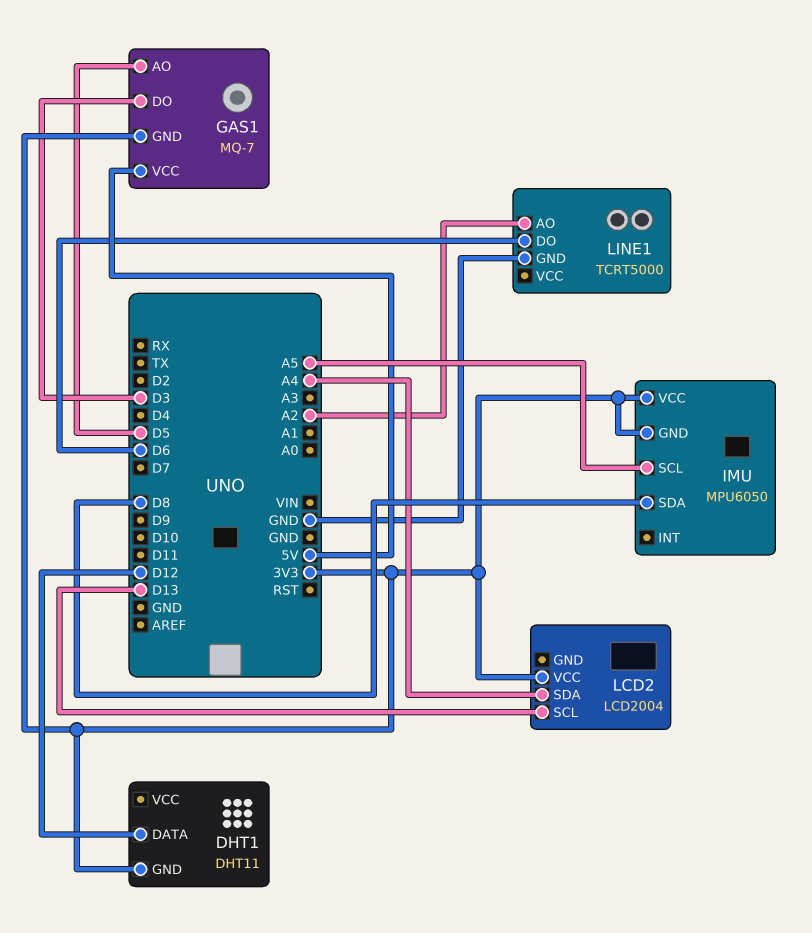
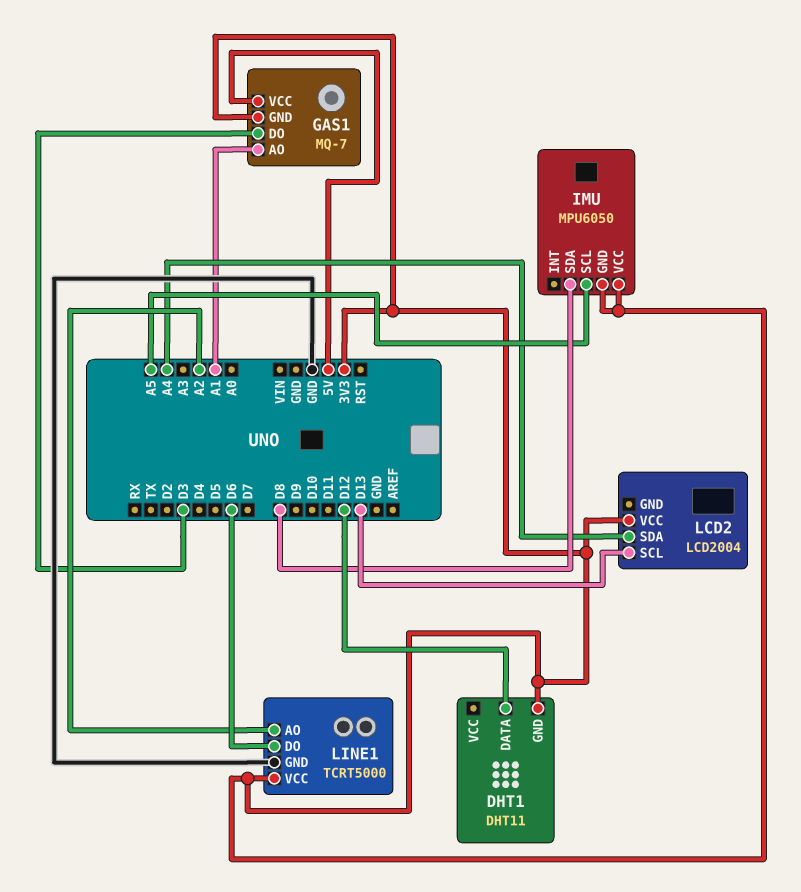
GAS1 pin AO: D5 -> A1
LINE1 pin VCC: none -> 3V3

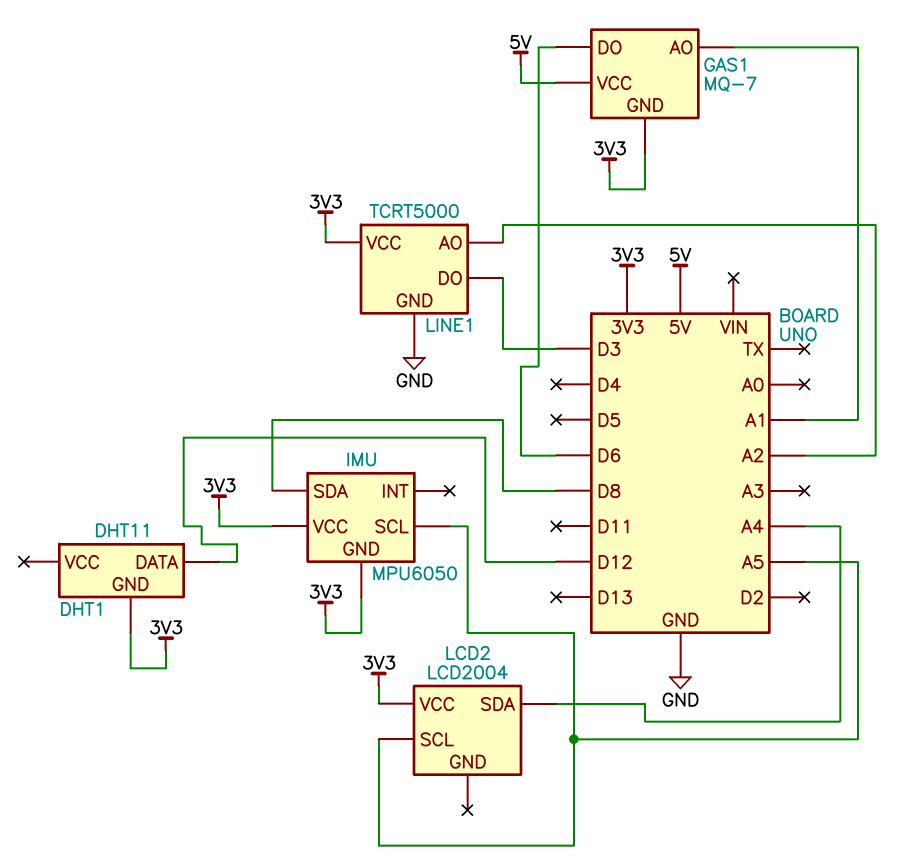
GAS1 pin DO: D3 -> D6
LCD2 pin SCL: D13 -> A5
LINE1 pin DO: D6 -> D3

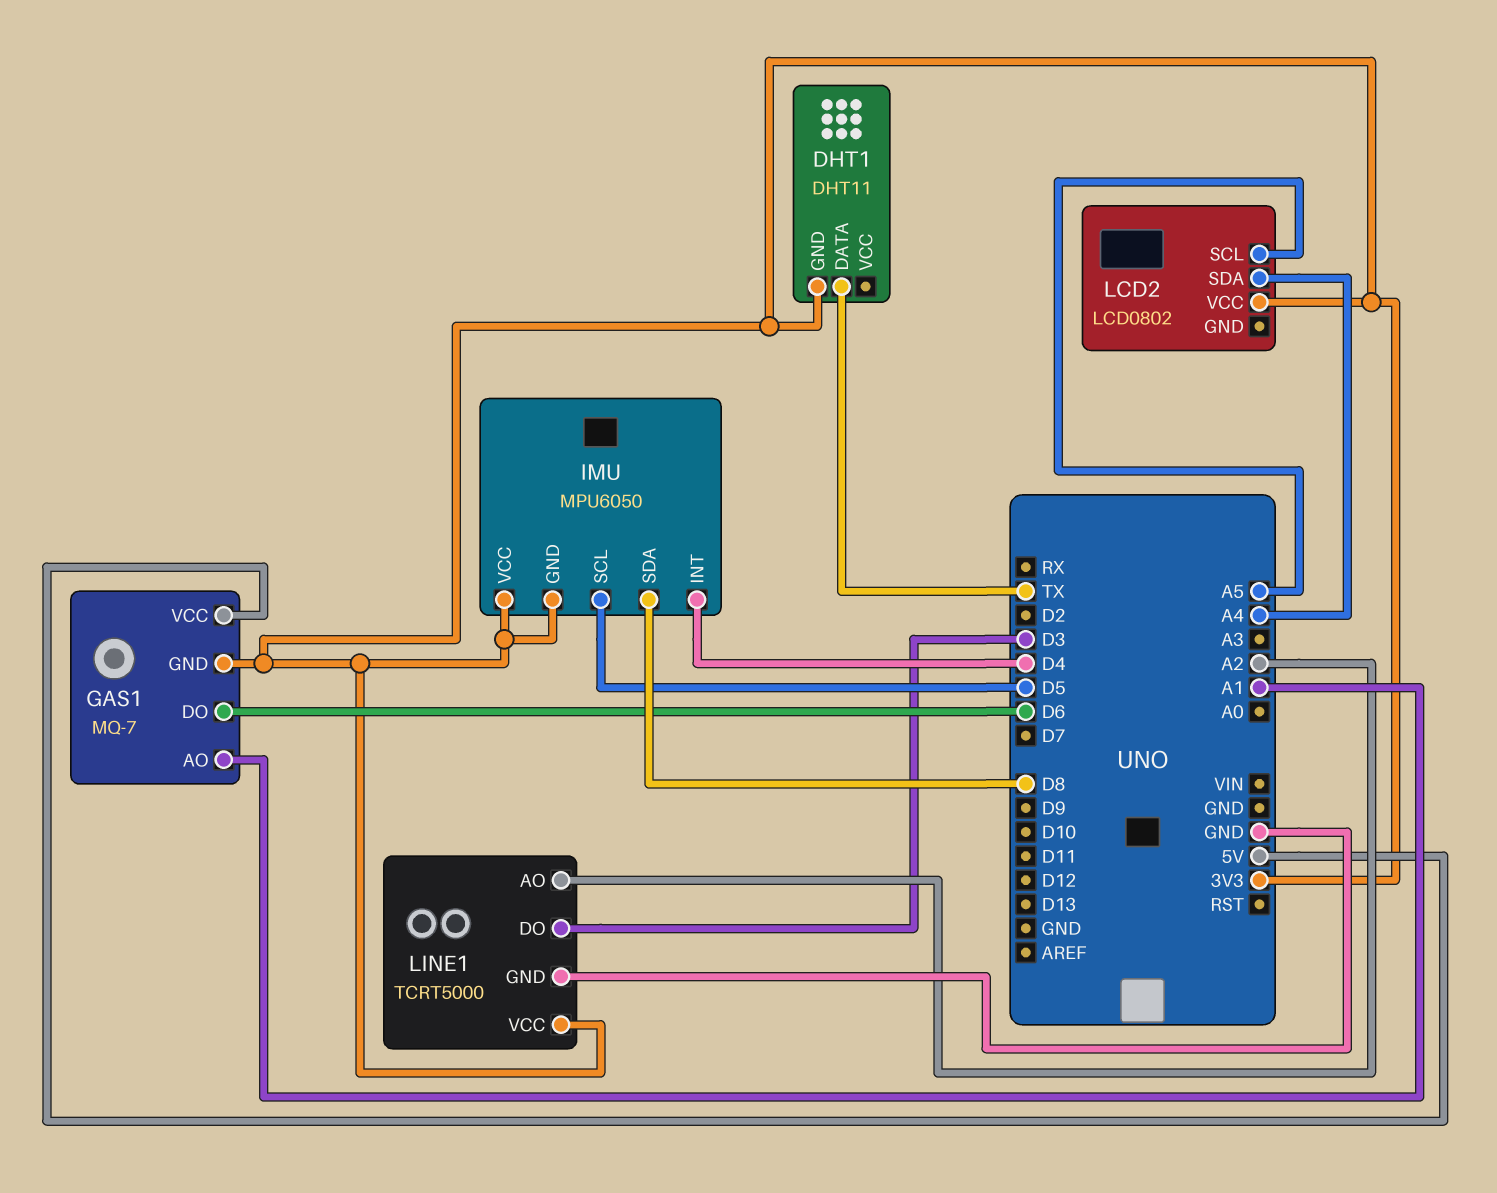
DHT1 pin DATA: D12 -> TX
IMU pin INT: none -> D4
IMU pin SCL: A5 -> D5
LCD2: LCD2004 -> LCD0802

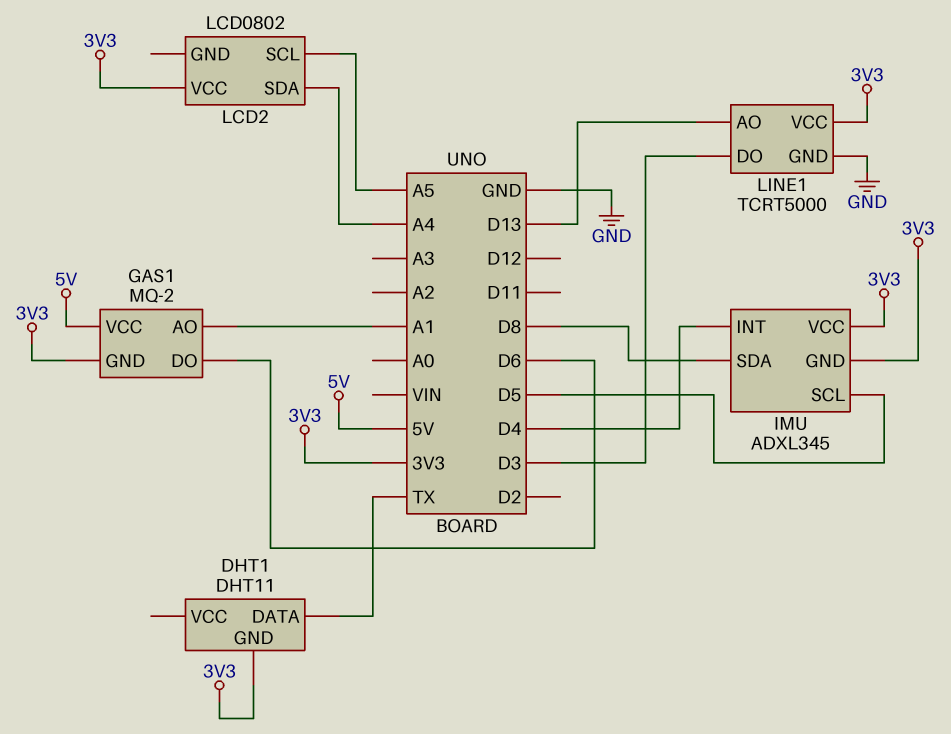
GAS1: MQ-7 -> MQ-2
IMU: MPU6050 -> ADXL345
LINE1 pin AO: A2 -> D13

